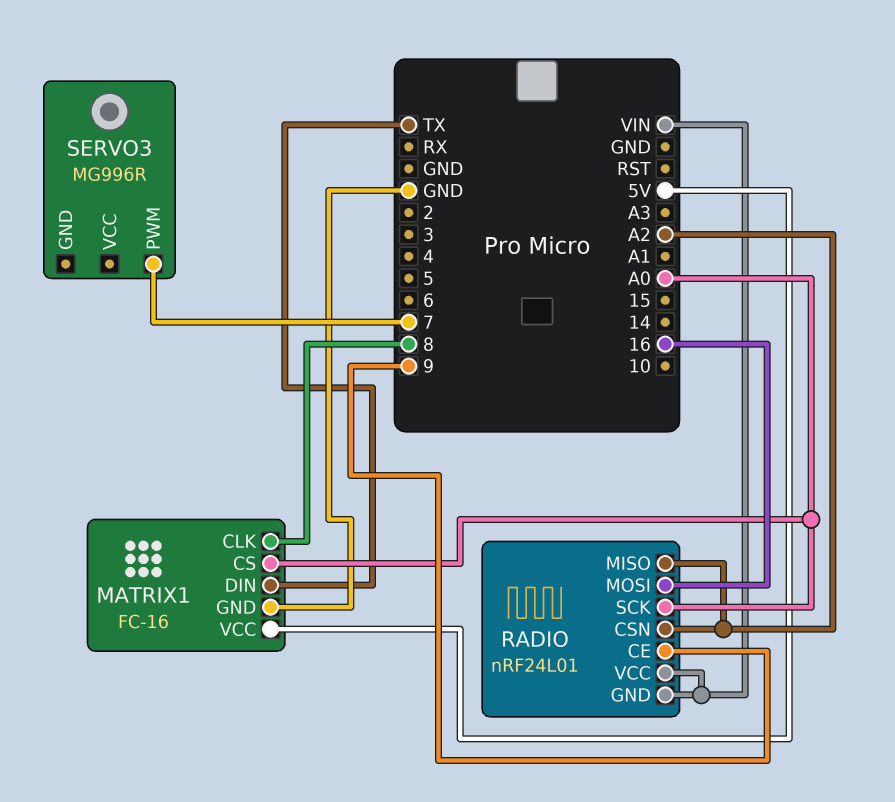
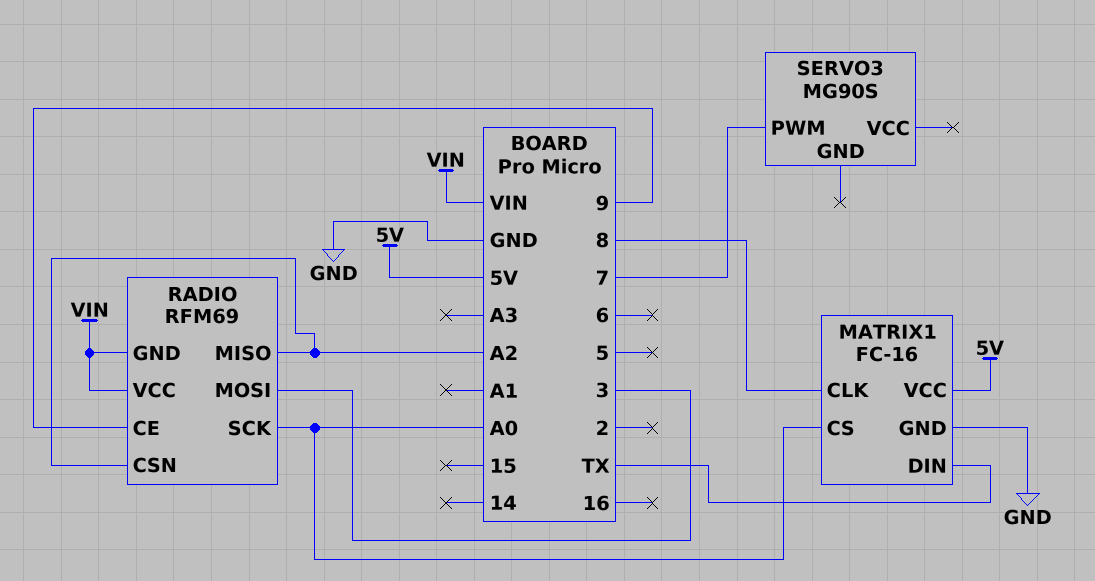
RADIO: nRF24L01 -> RFM69
RADIO pin MOSI: 16 -> 3
SERVO3: MG996R -> MG90S

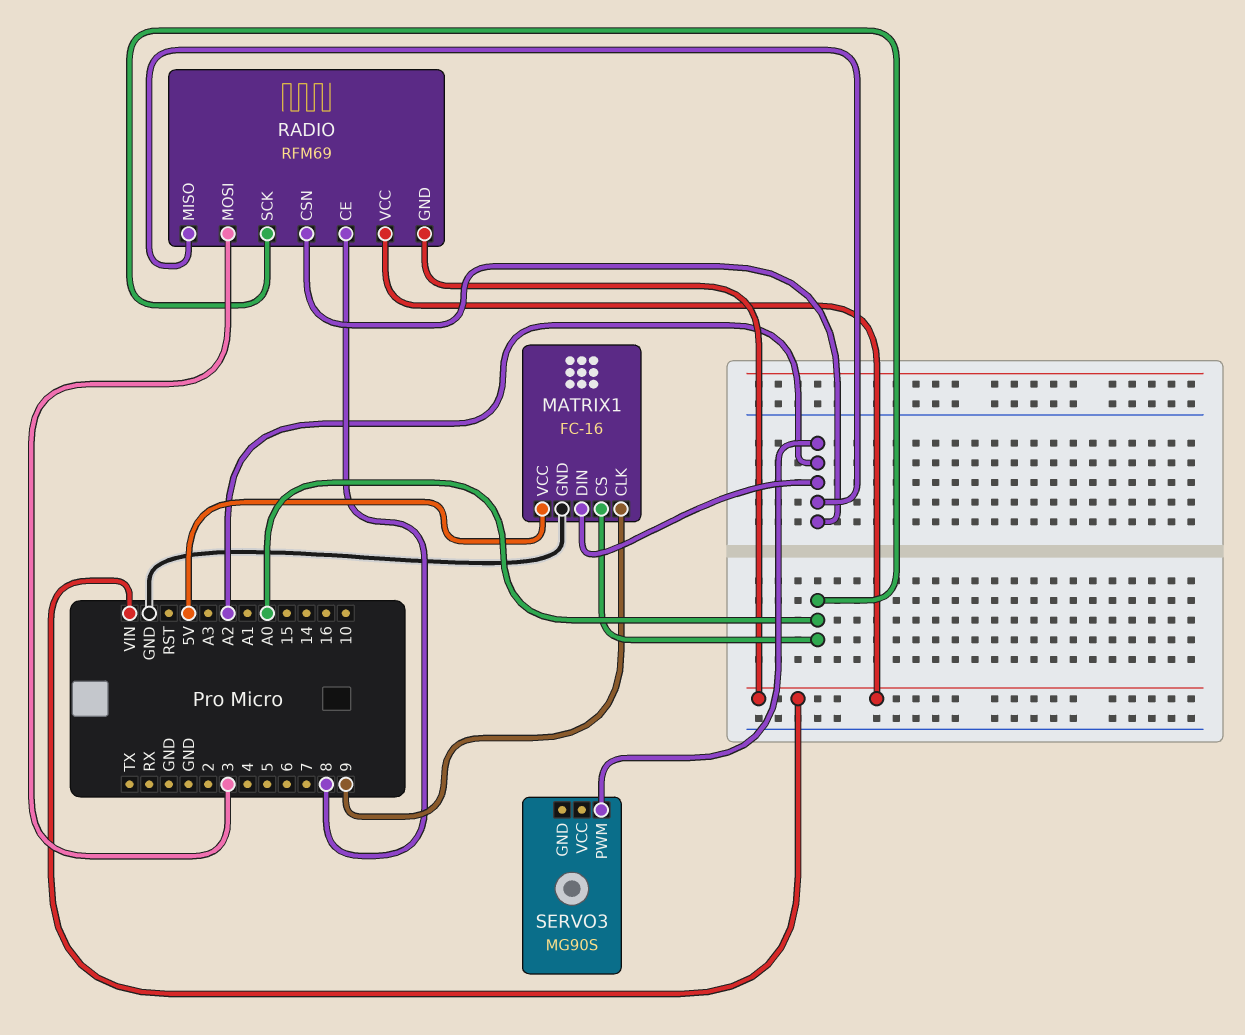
MATRIX1 pin CLK: 8 -> 9
MATRIX1 pin DIN: TX -> A2
RADIO pin CE: 9 -> 8
SERVO3 pin PWM: 7 -> A2

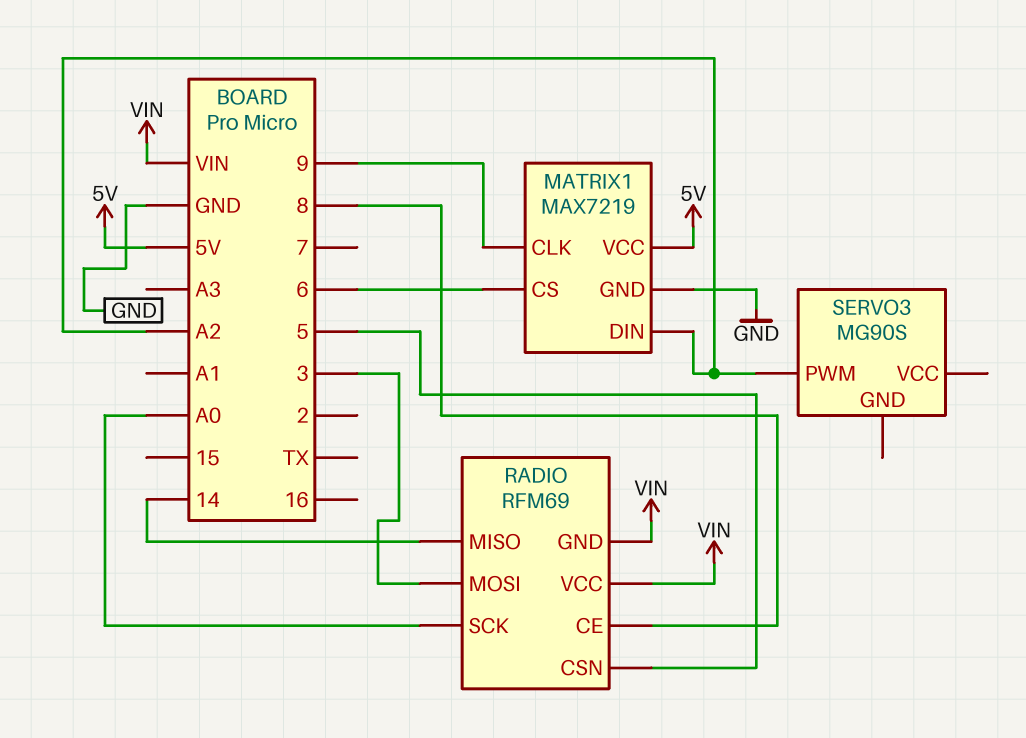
MATRIX1: FC-16 -> MAX7219
MATRIX1 pin CS: A0 -> 6
RADIO pin CSN: A2 -> 5
RADIO pin MISO: A2 -> 14

